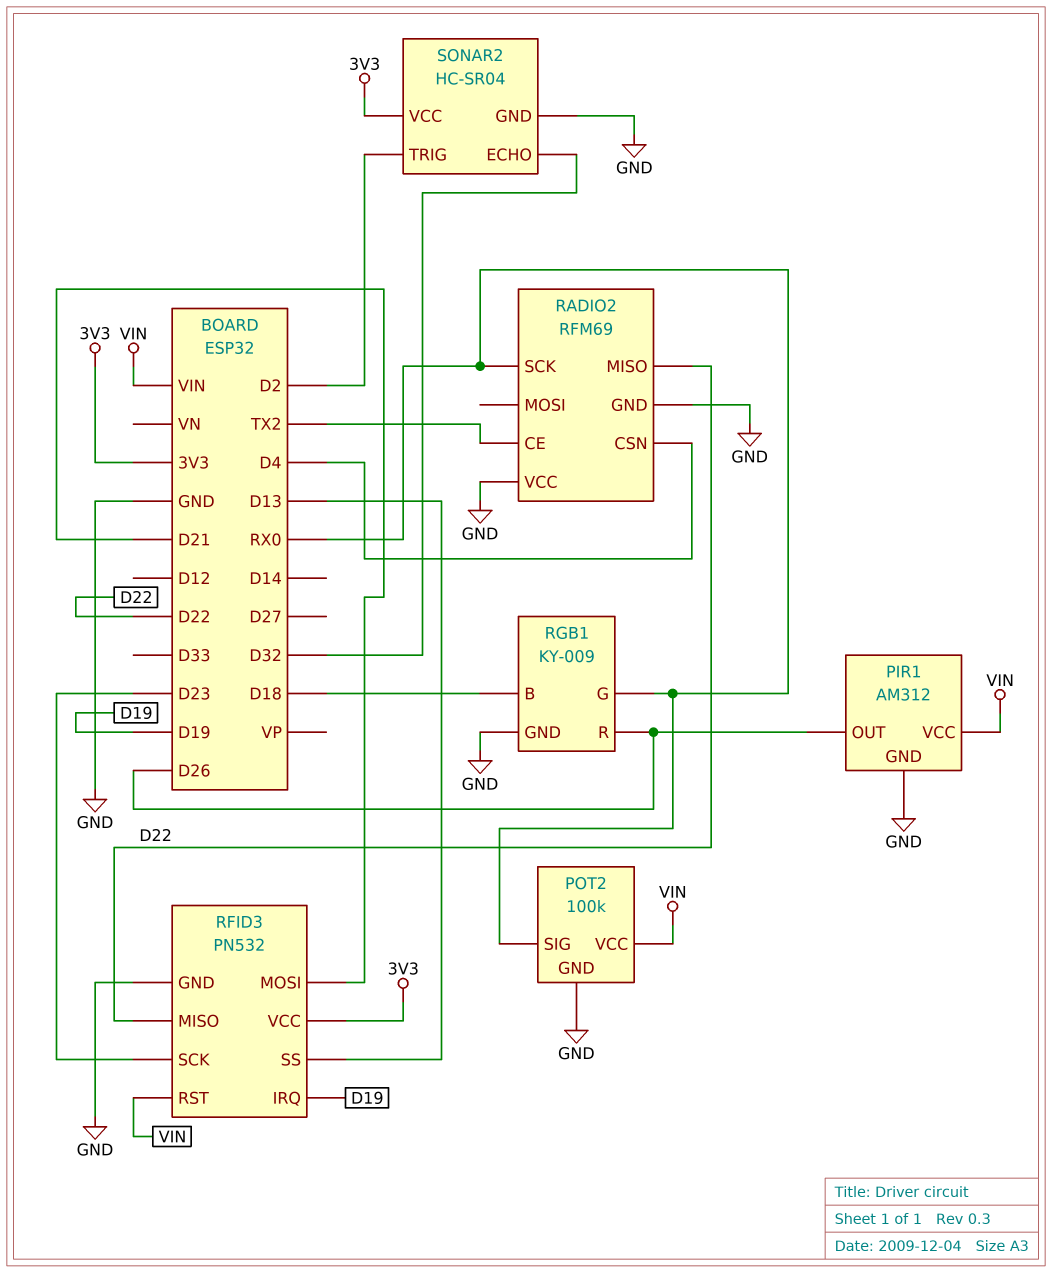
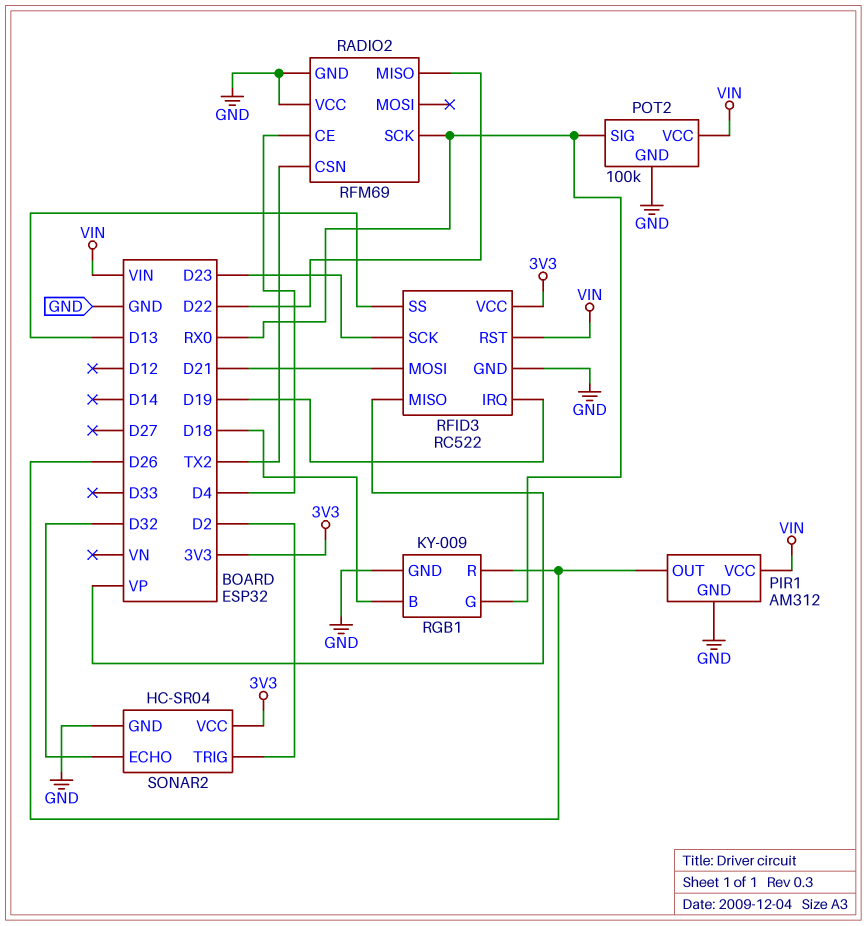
RADIO2 pin CE: TX2 -> D4
RADIO2 pin CSN: D4 -> TX2
RFID3: PN532 -> RC522
RFID3 pin MISO: D22 -> VP

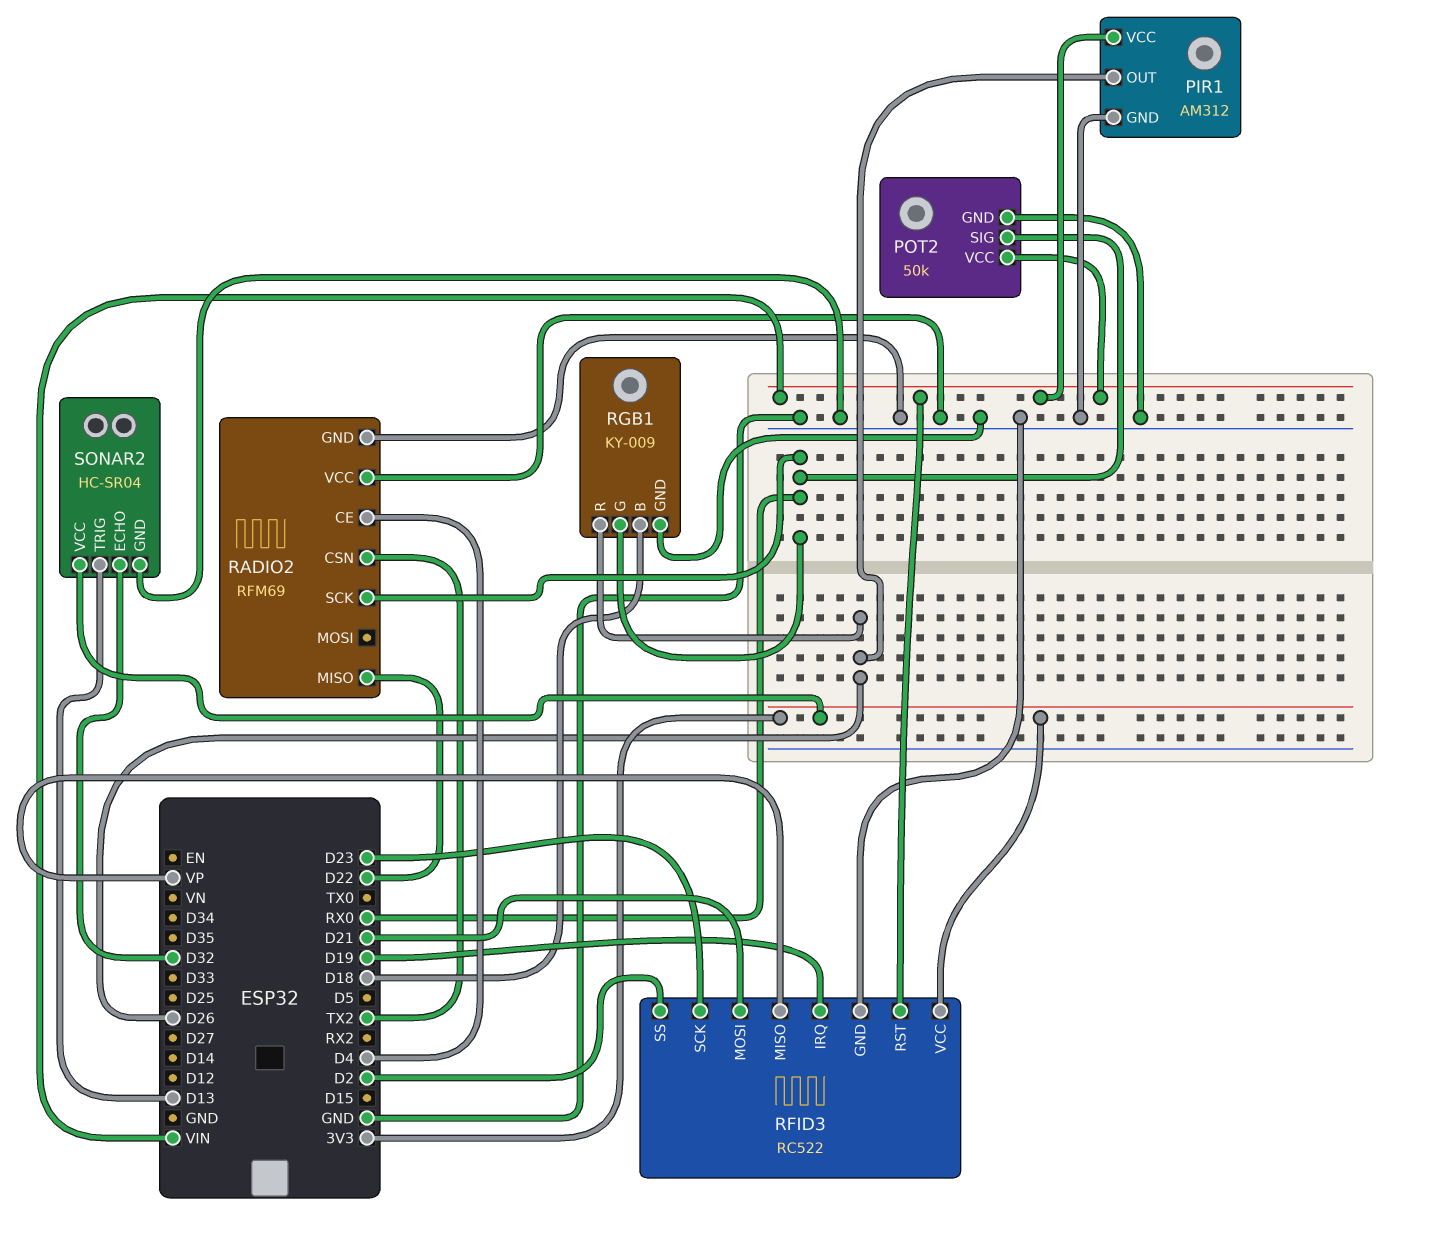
POT2: 100k -> 50k
RFID3 pin SS: D13 -> D2
SONAR2 pin TRIG: D2 -> D13

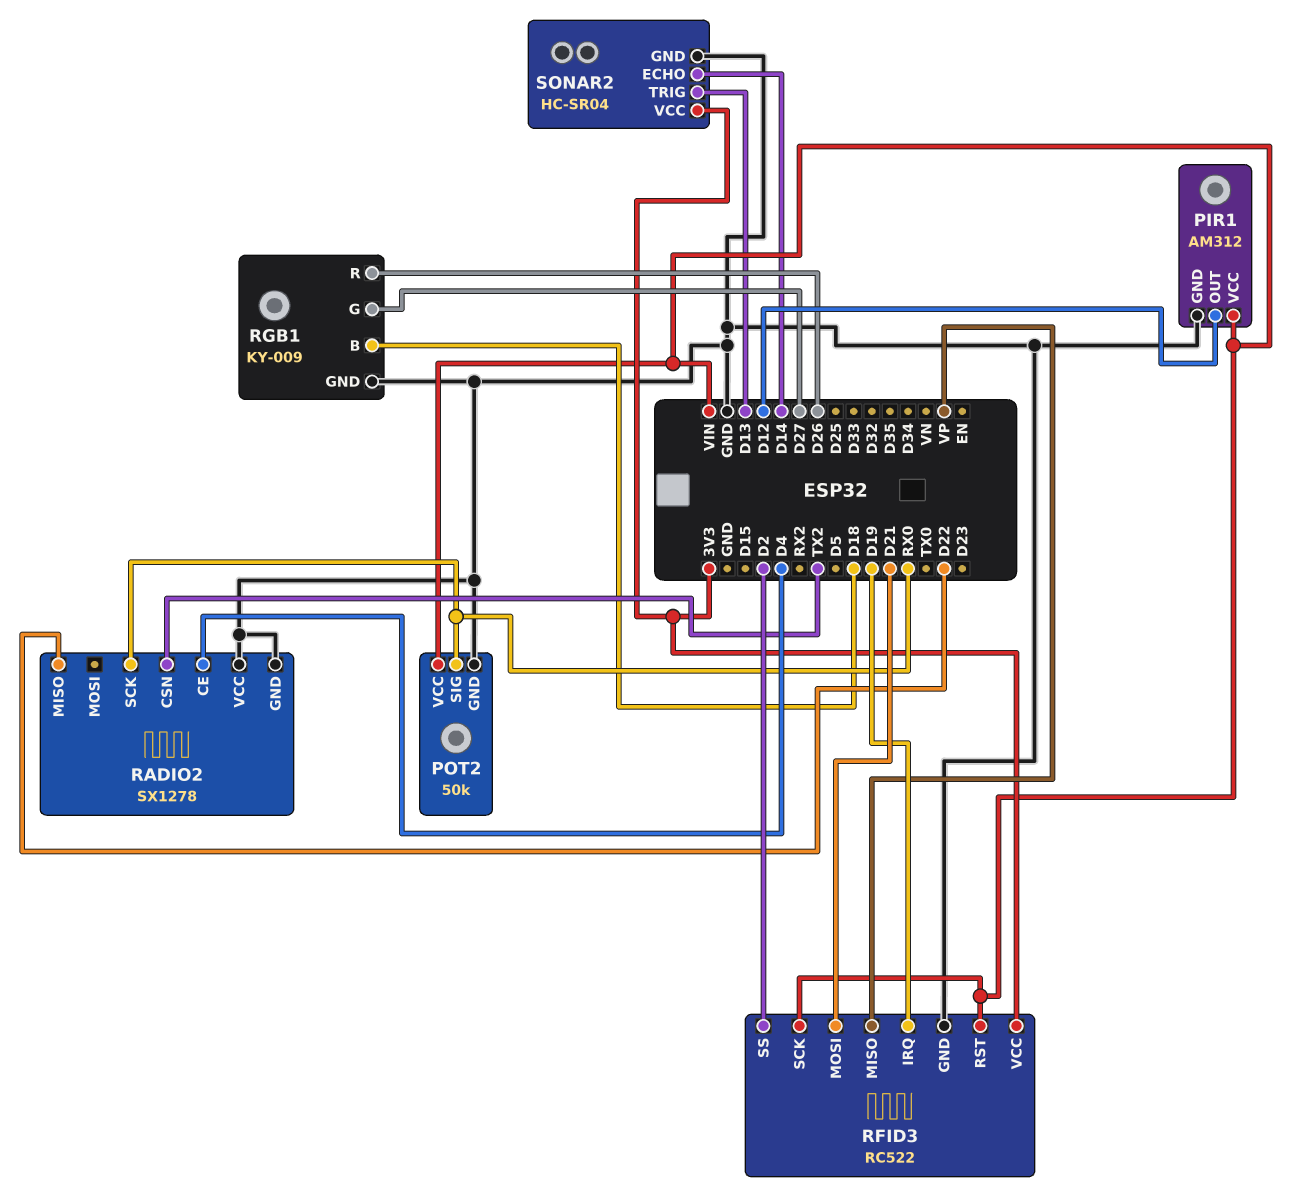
PIR1 pin OUT: D26 -> D12
RADIO2: RFM69 -> SX1278
RFID3 pin SCK: D23 -> VIN
RGB1 pin G: RX0 -> D27
SONAR2 pin ECHO: D32 -> D14

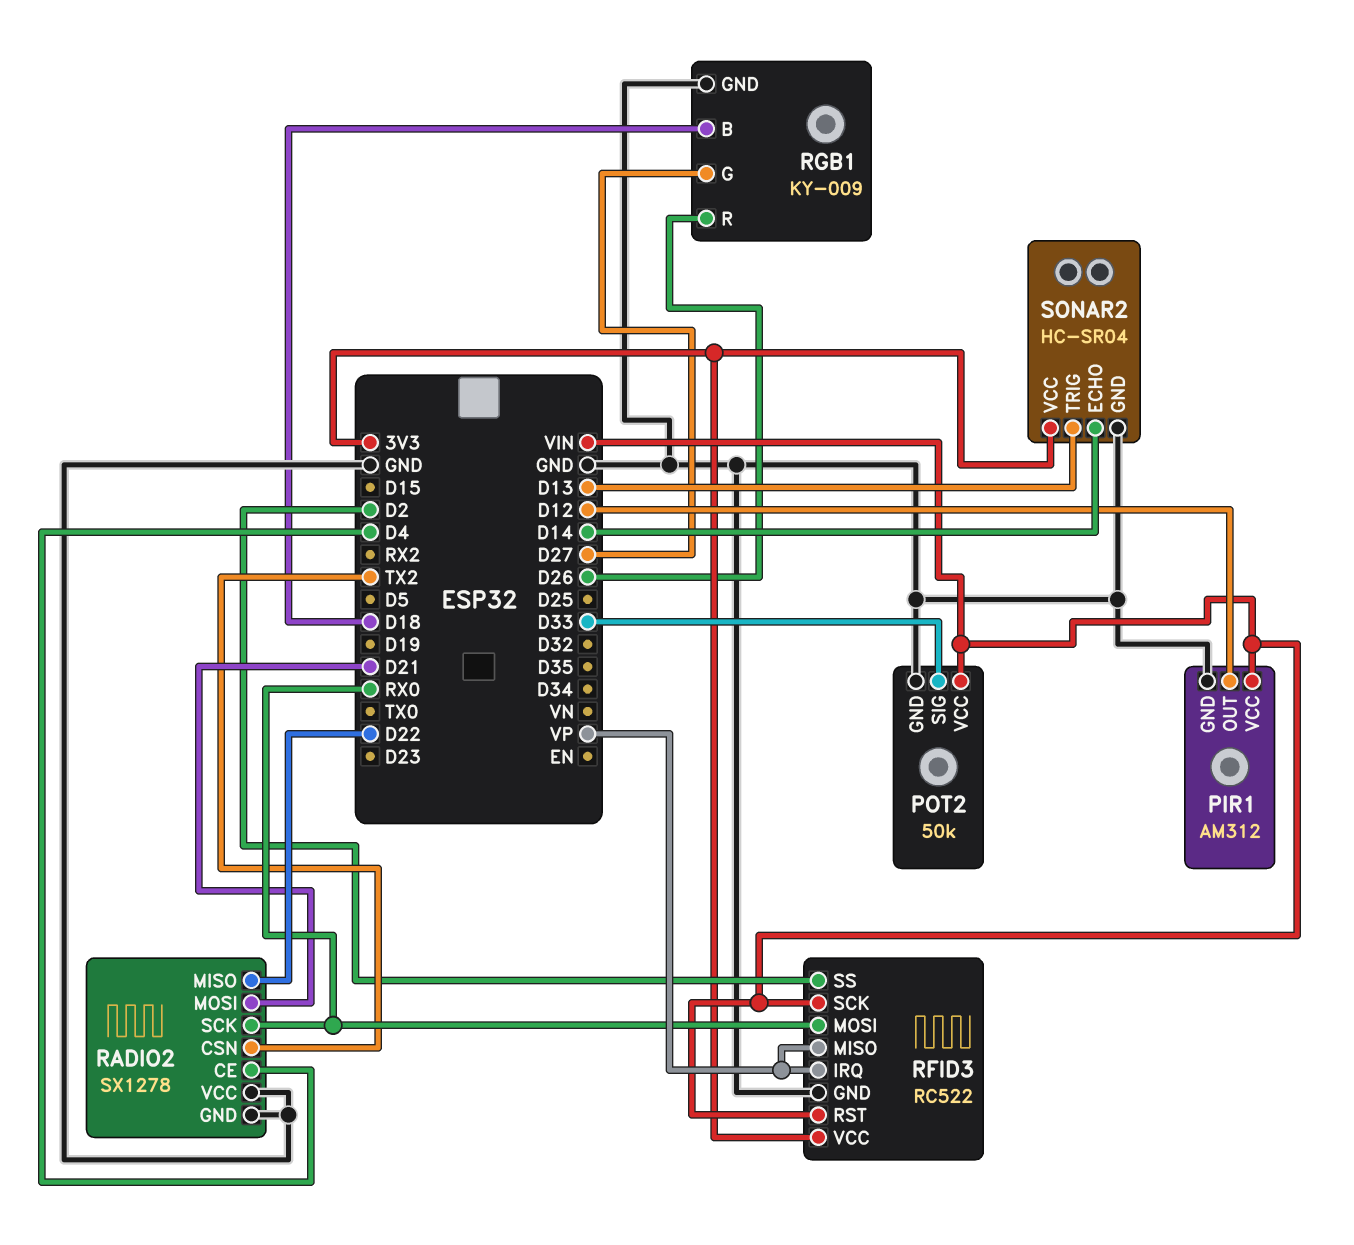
POT2 pin SIG: RX0 -> D33
RADIO2 pin MOSI: none -> D21
RFID3 pin IRQ: D19 -> VP
RFID3 pin MOSI: D21 -> RX0

